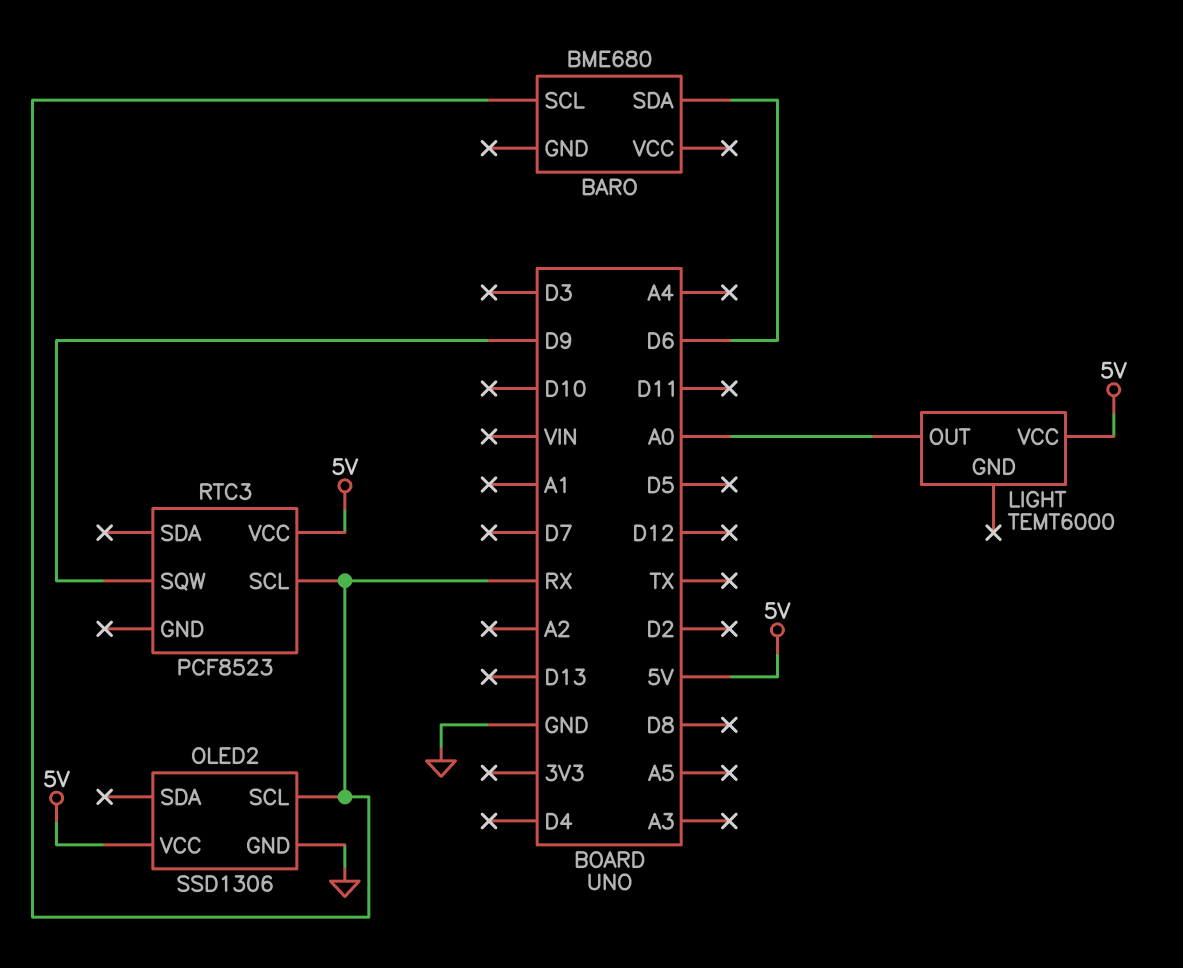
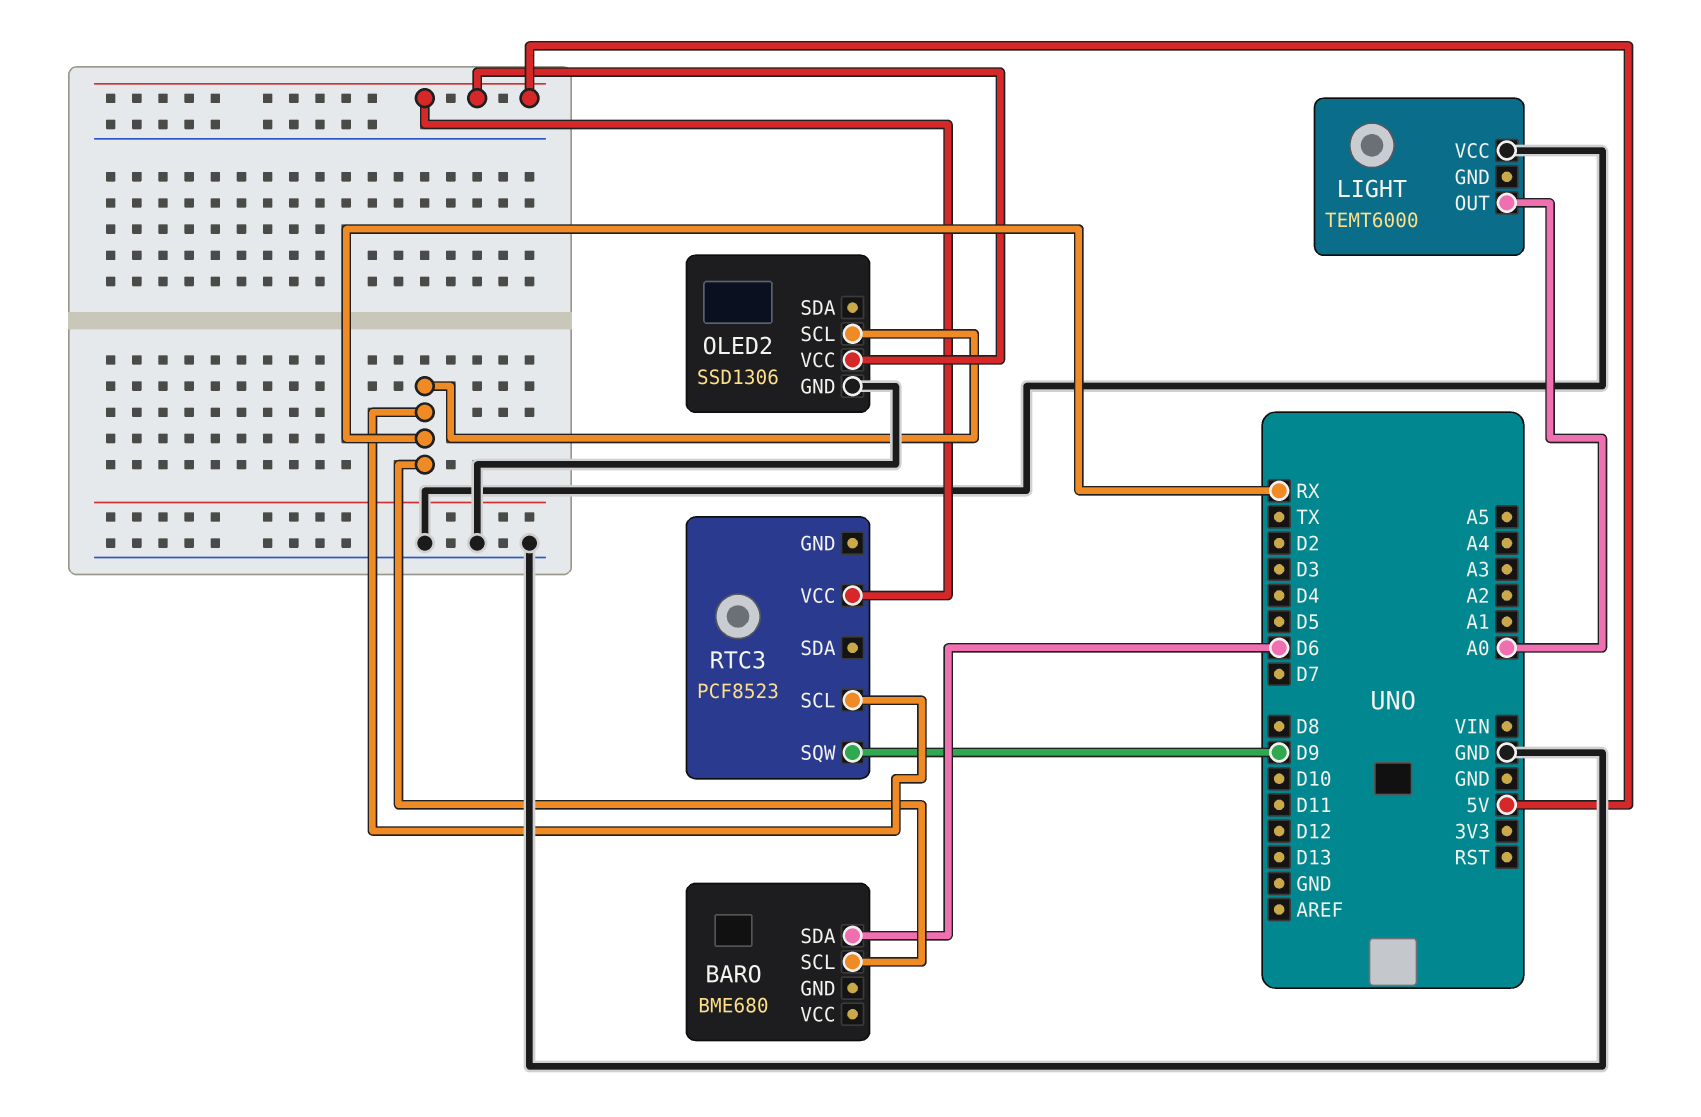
LIGHT pin VCC: 5V -> GND

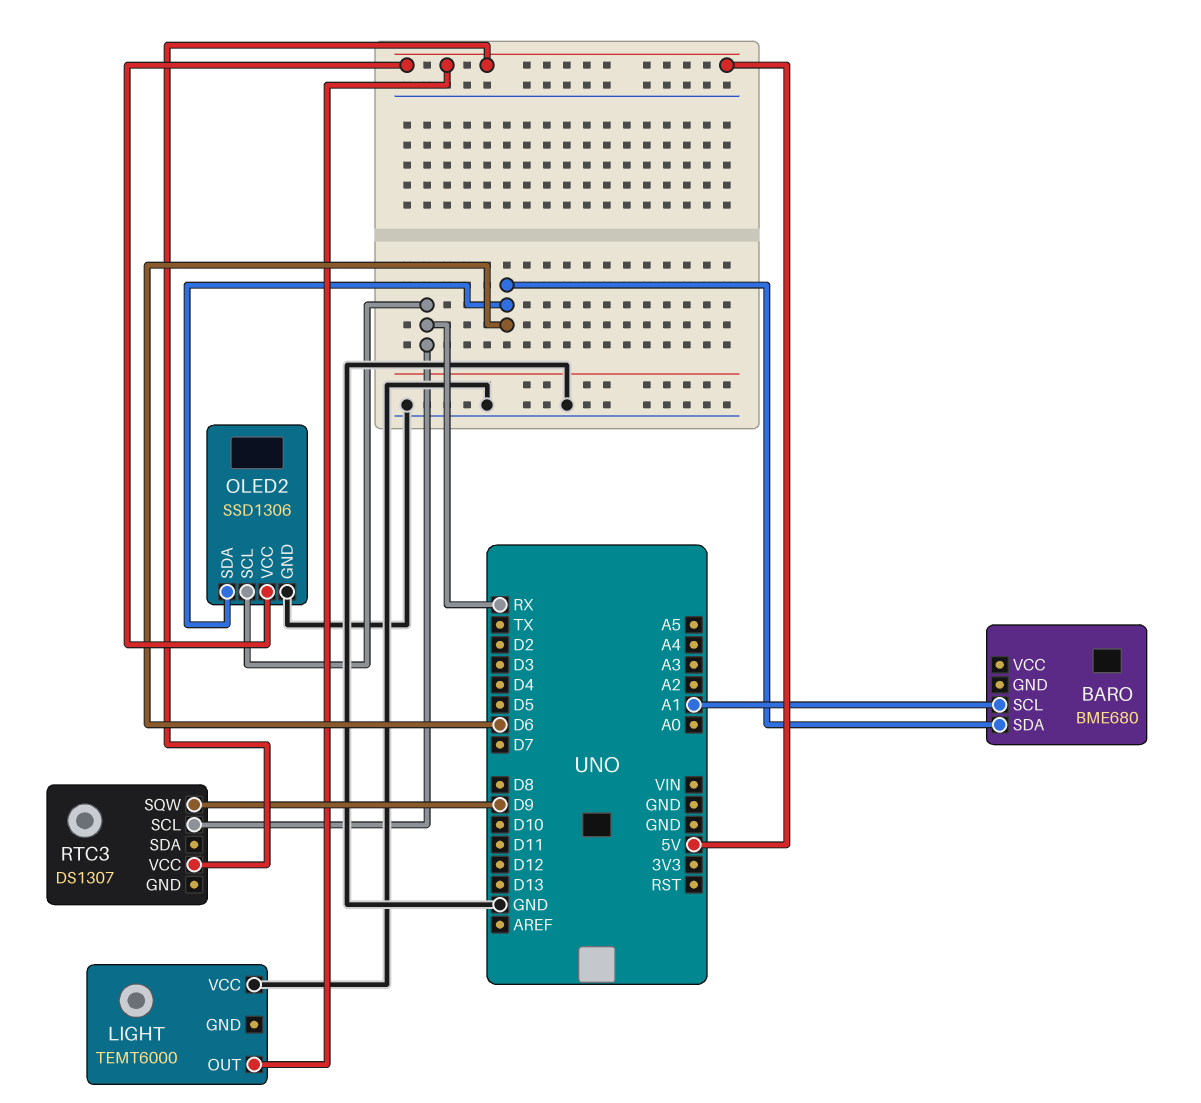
BARO pin SCL: RX -> A1
LIGHT pin OUT: A0 -> 5V
OLED2 pin SDA: none -> D6
RTC3: PCF8523 -> DS1307

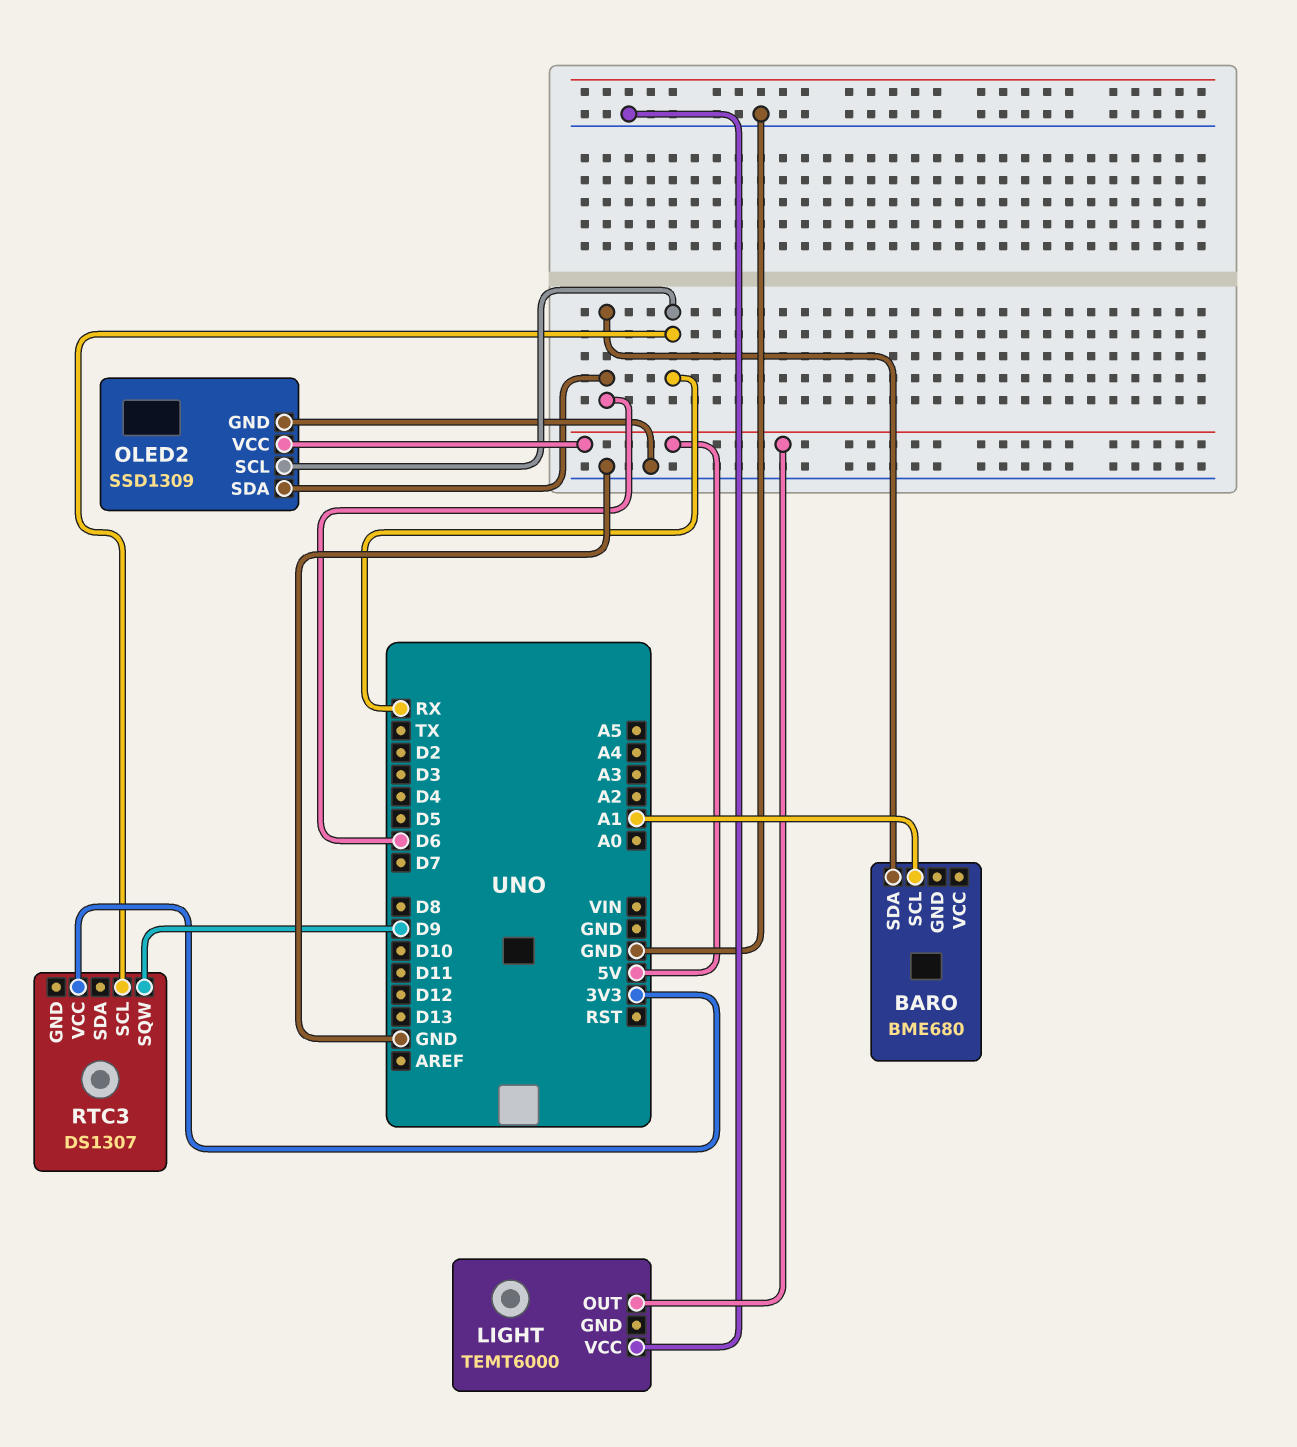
OLED2: SSD1306 -> SSD1309
RTC3 pin VCC: 5V -> 3V3

